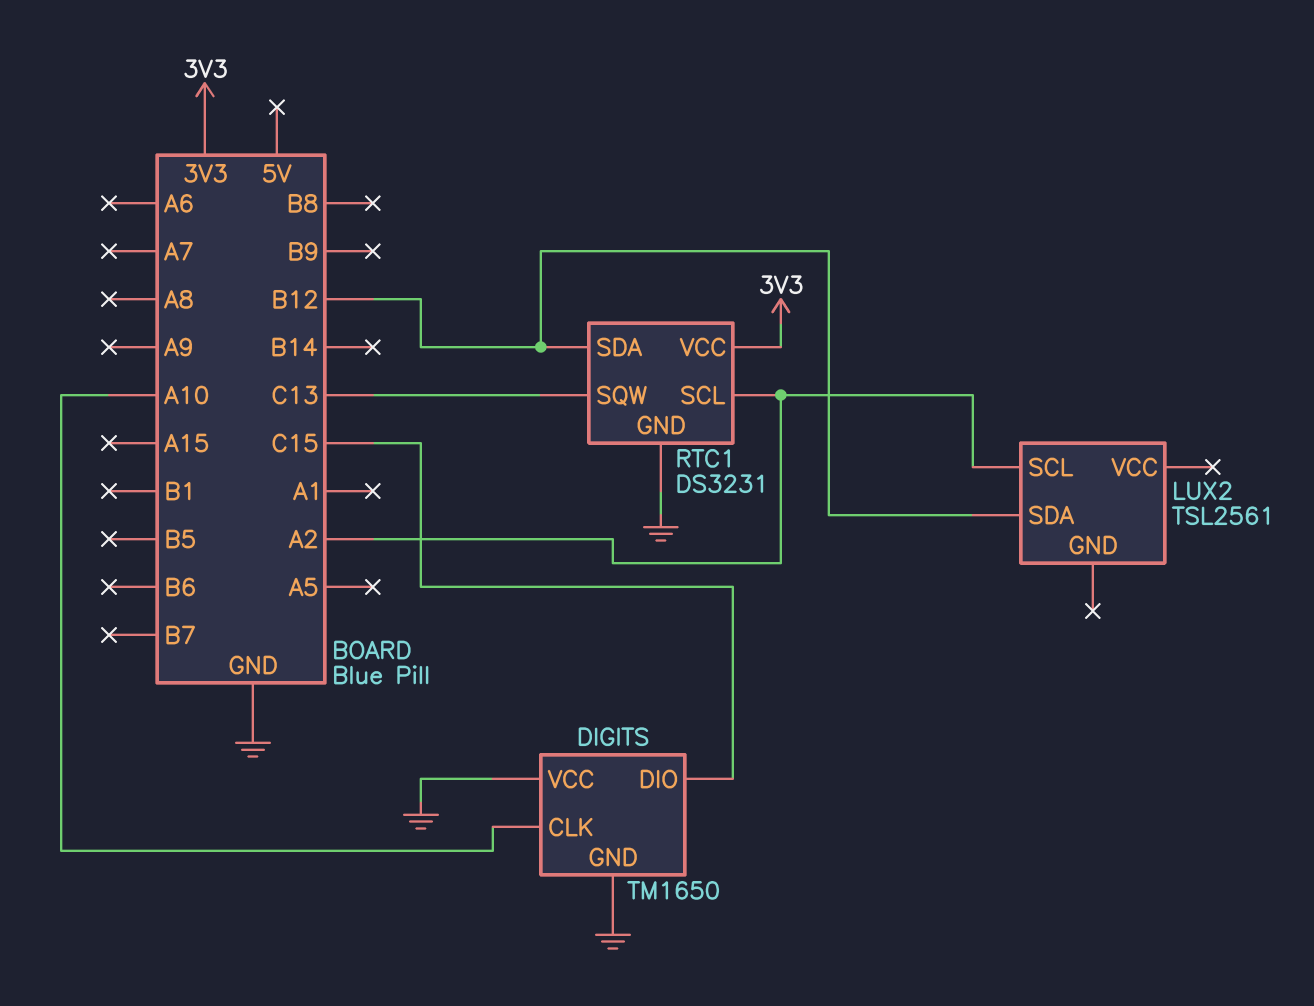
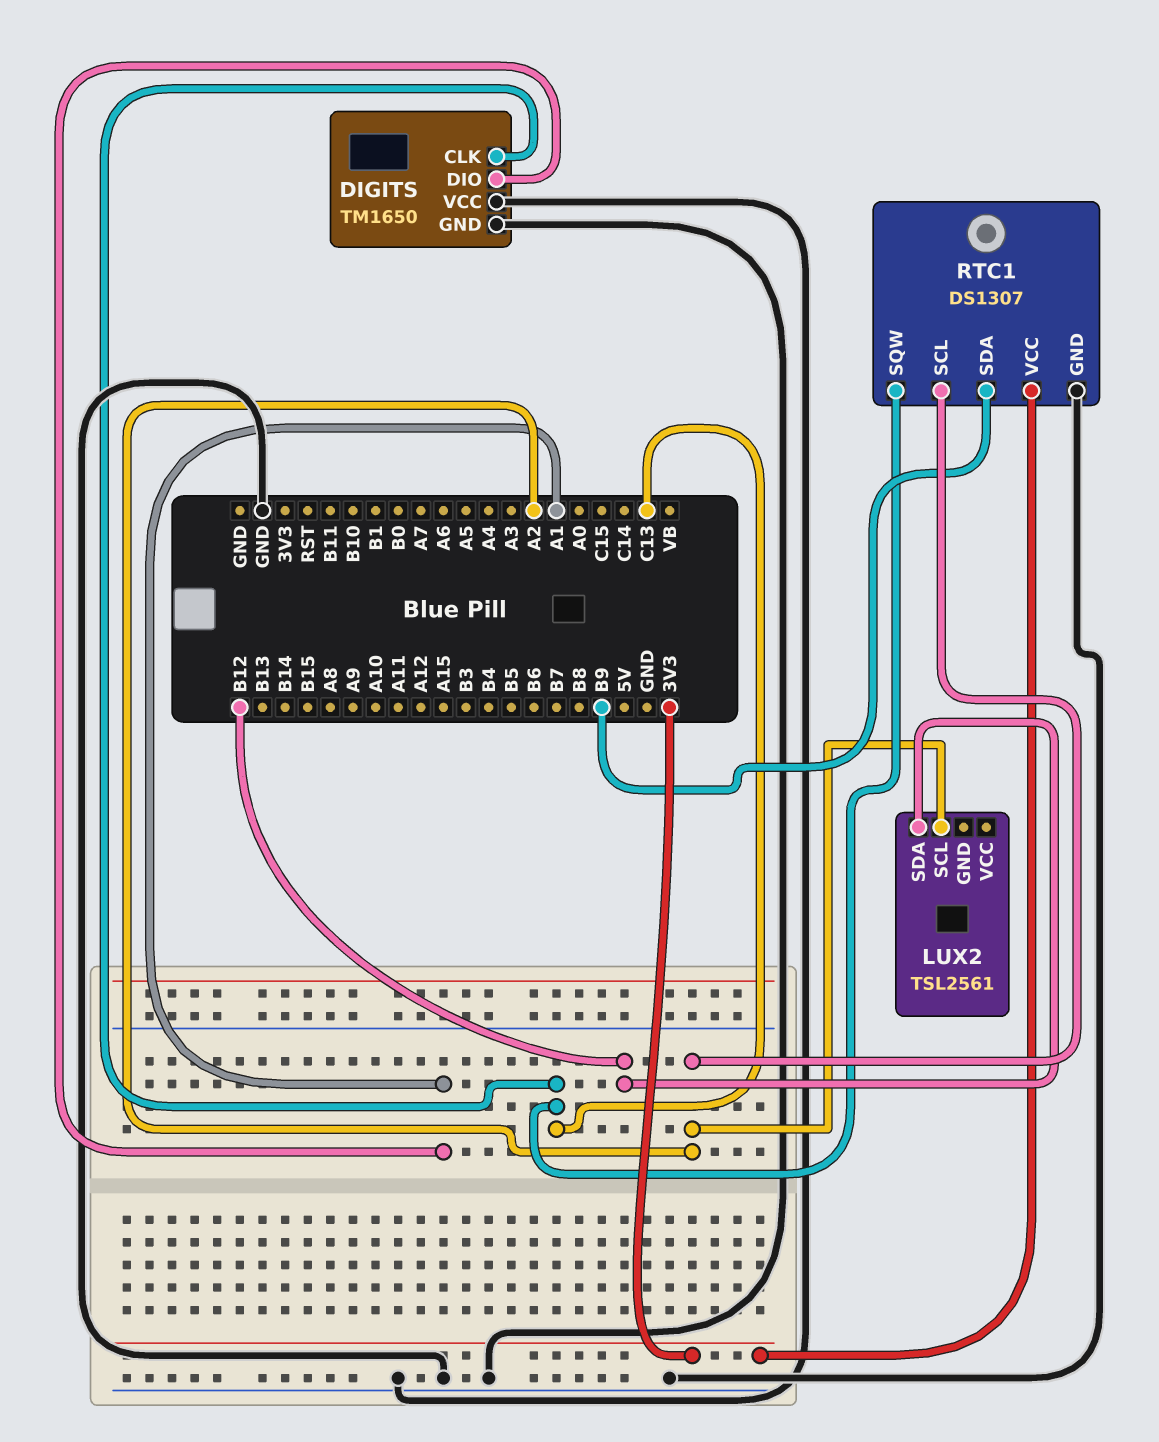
DIGITS pin CLK: A10 -> C13
DIGITS pin DIO: C15 -> A1
RTC1: DS3231 -> DS1307
RTC1 pin SDA: B12 -> B9

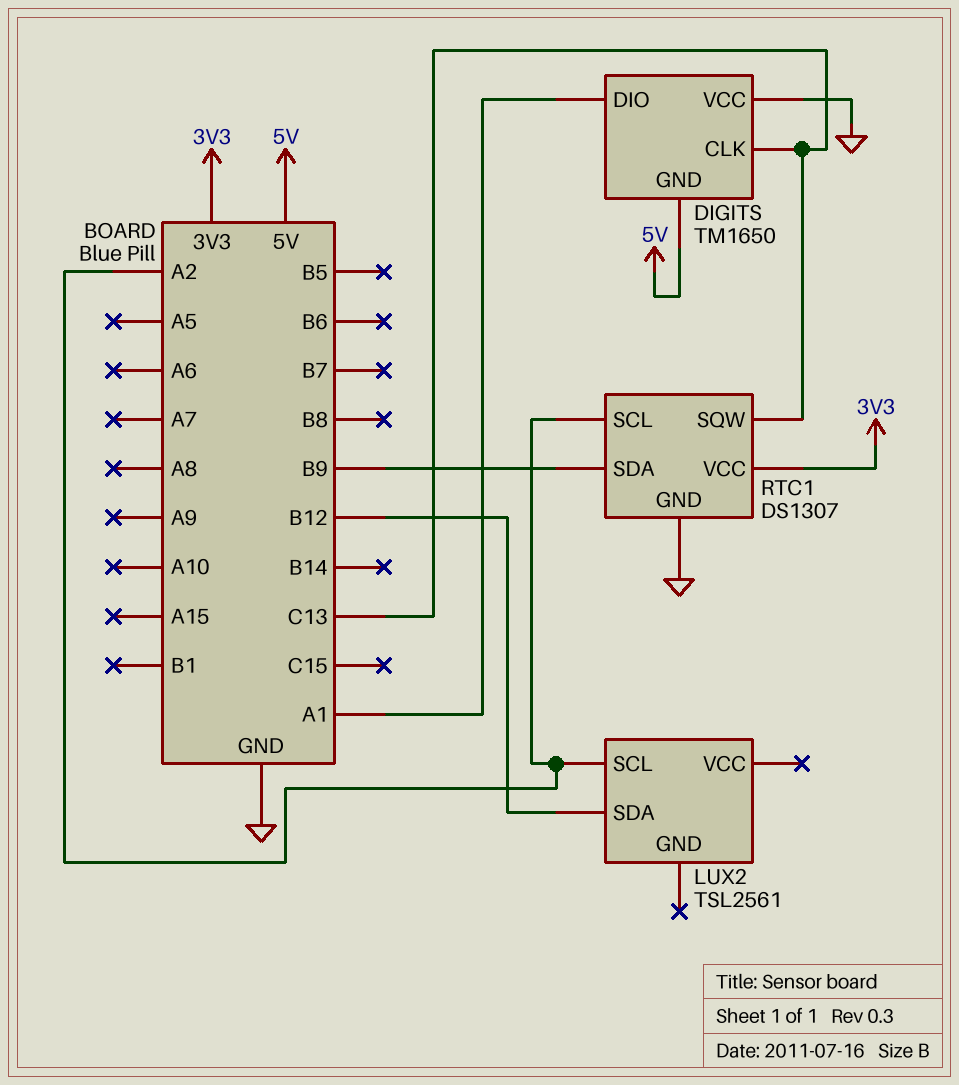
DIGITS pin GND: GND -> 5V

